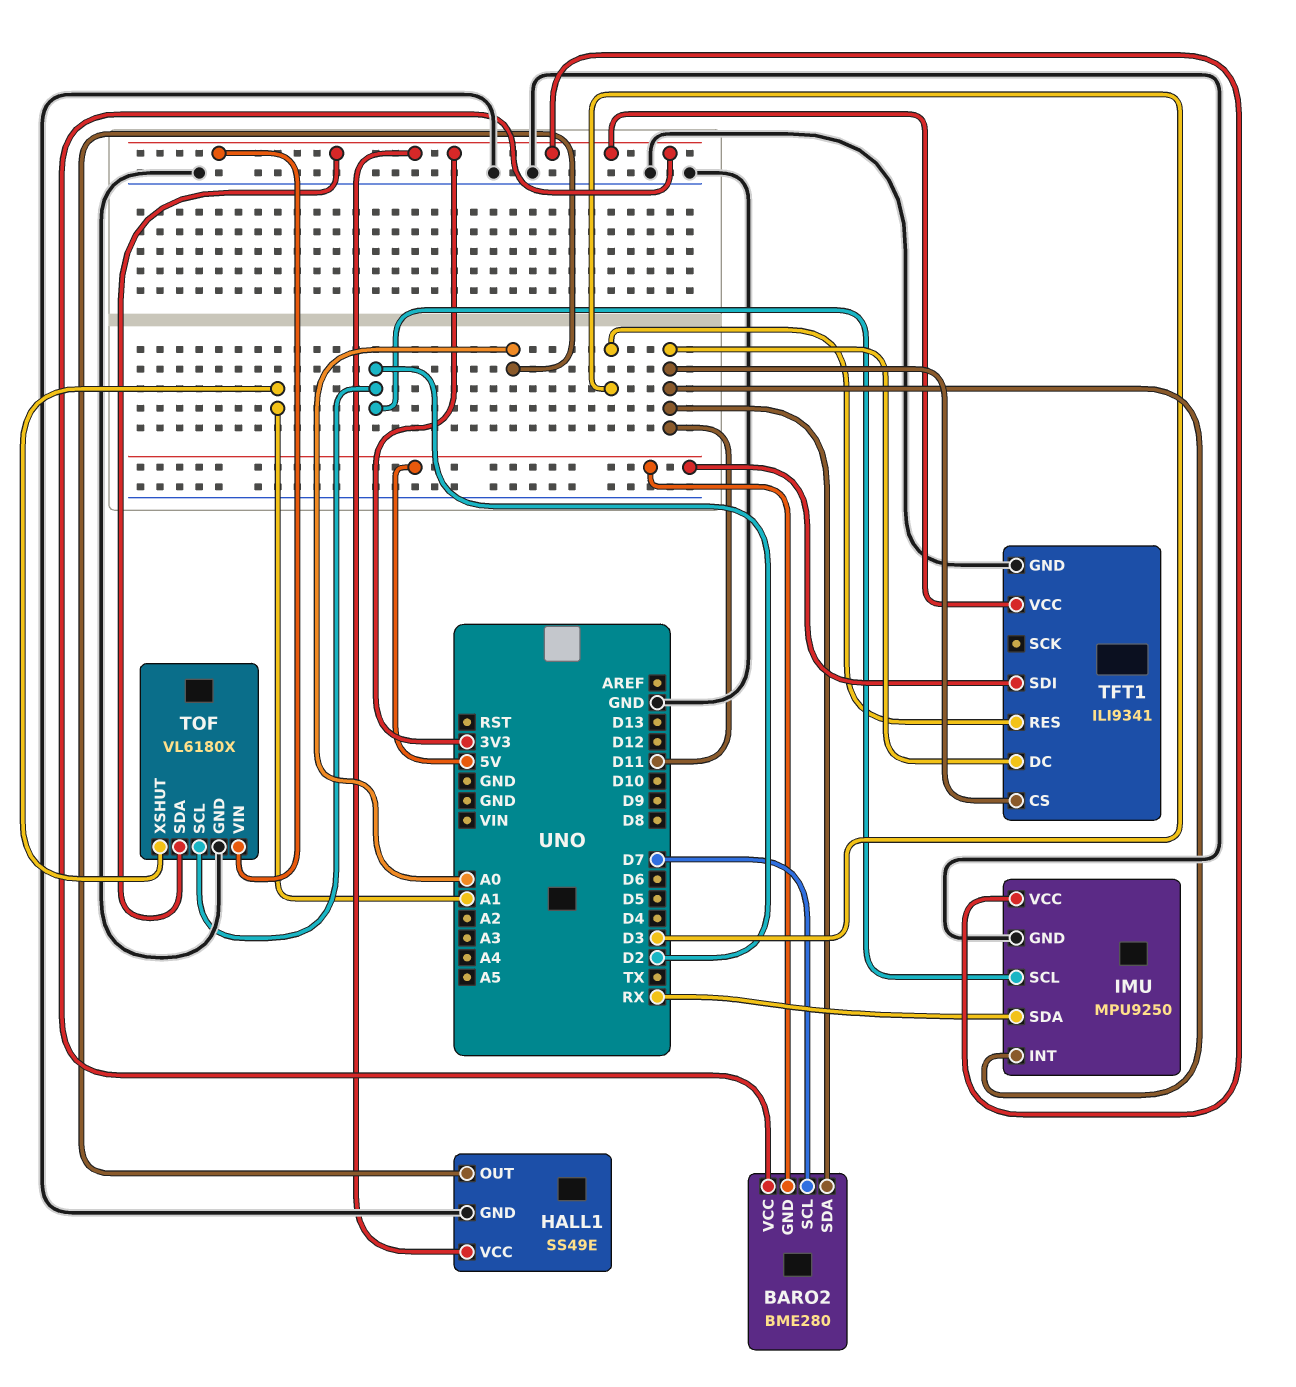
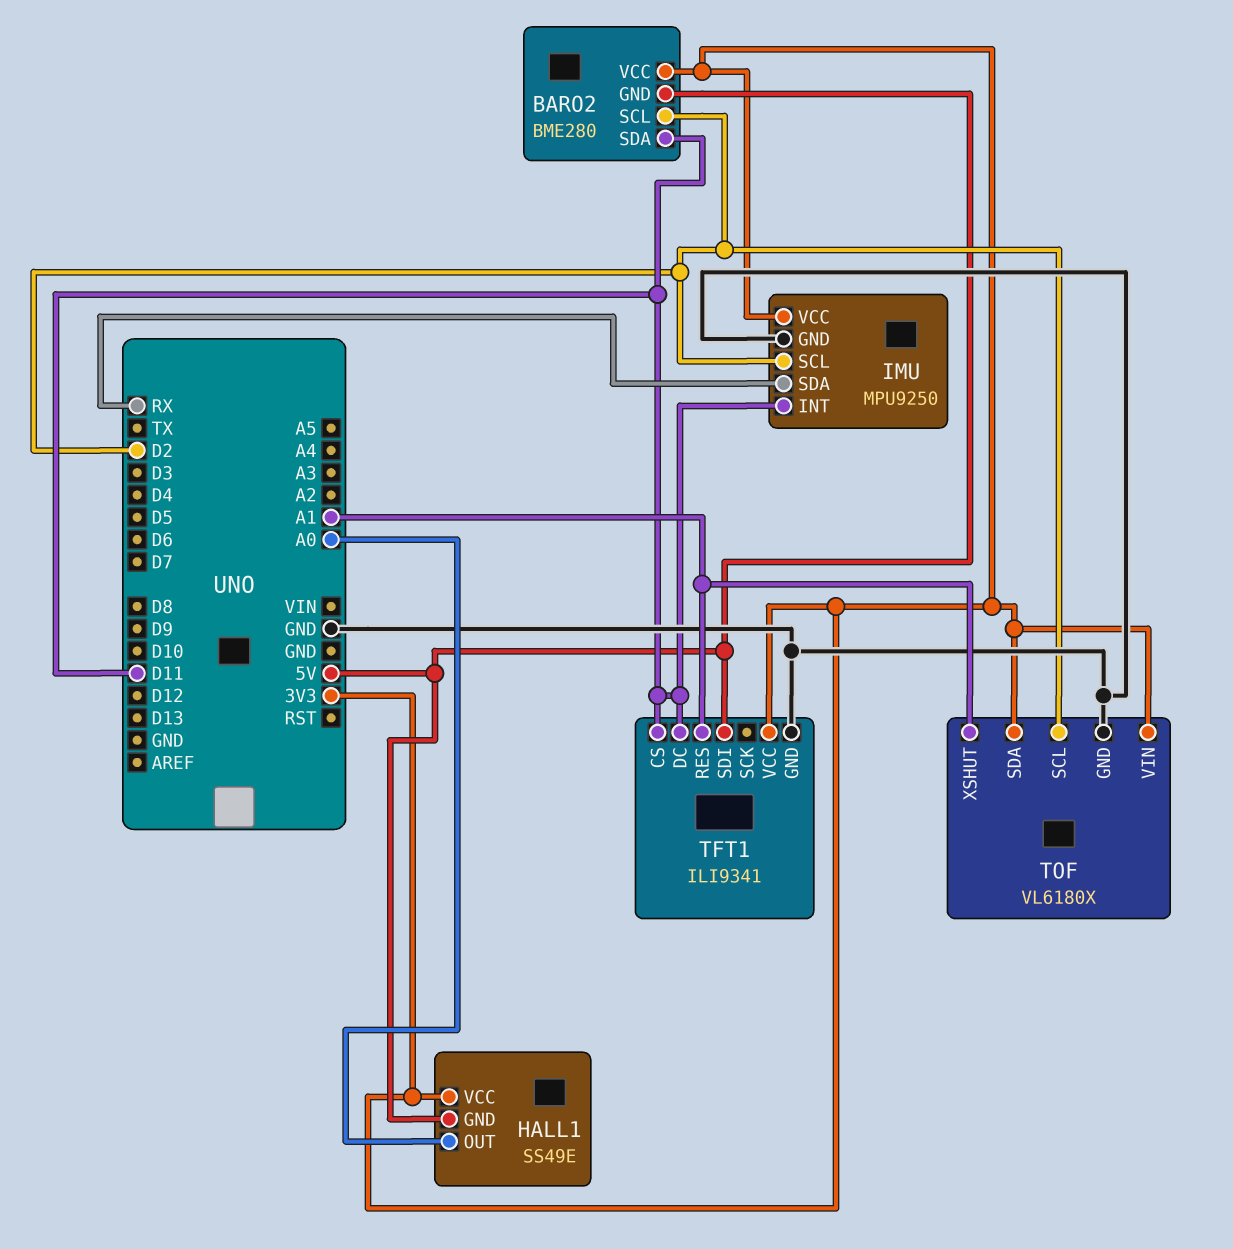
BARO2 pin SCL: D7 -> D2
HALL1 pin GND: GND -> 5V
TFT1 pin RES: D3 -> A1

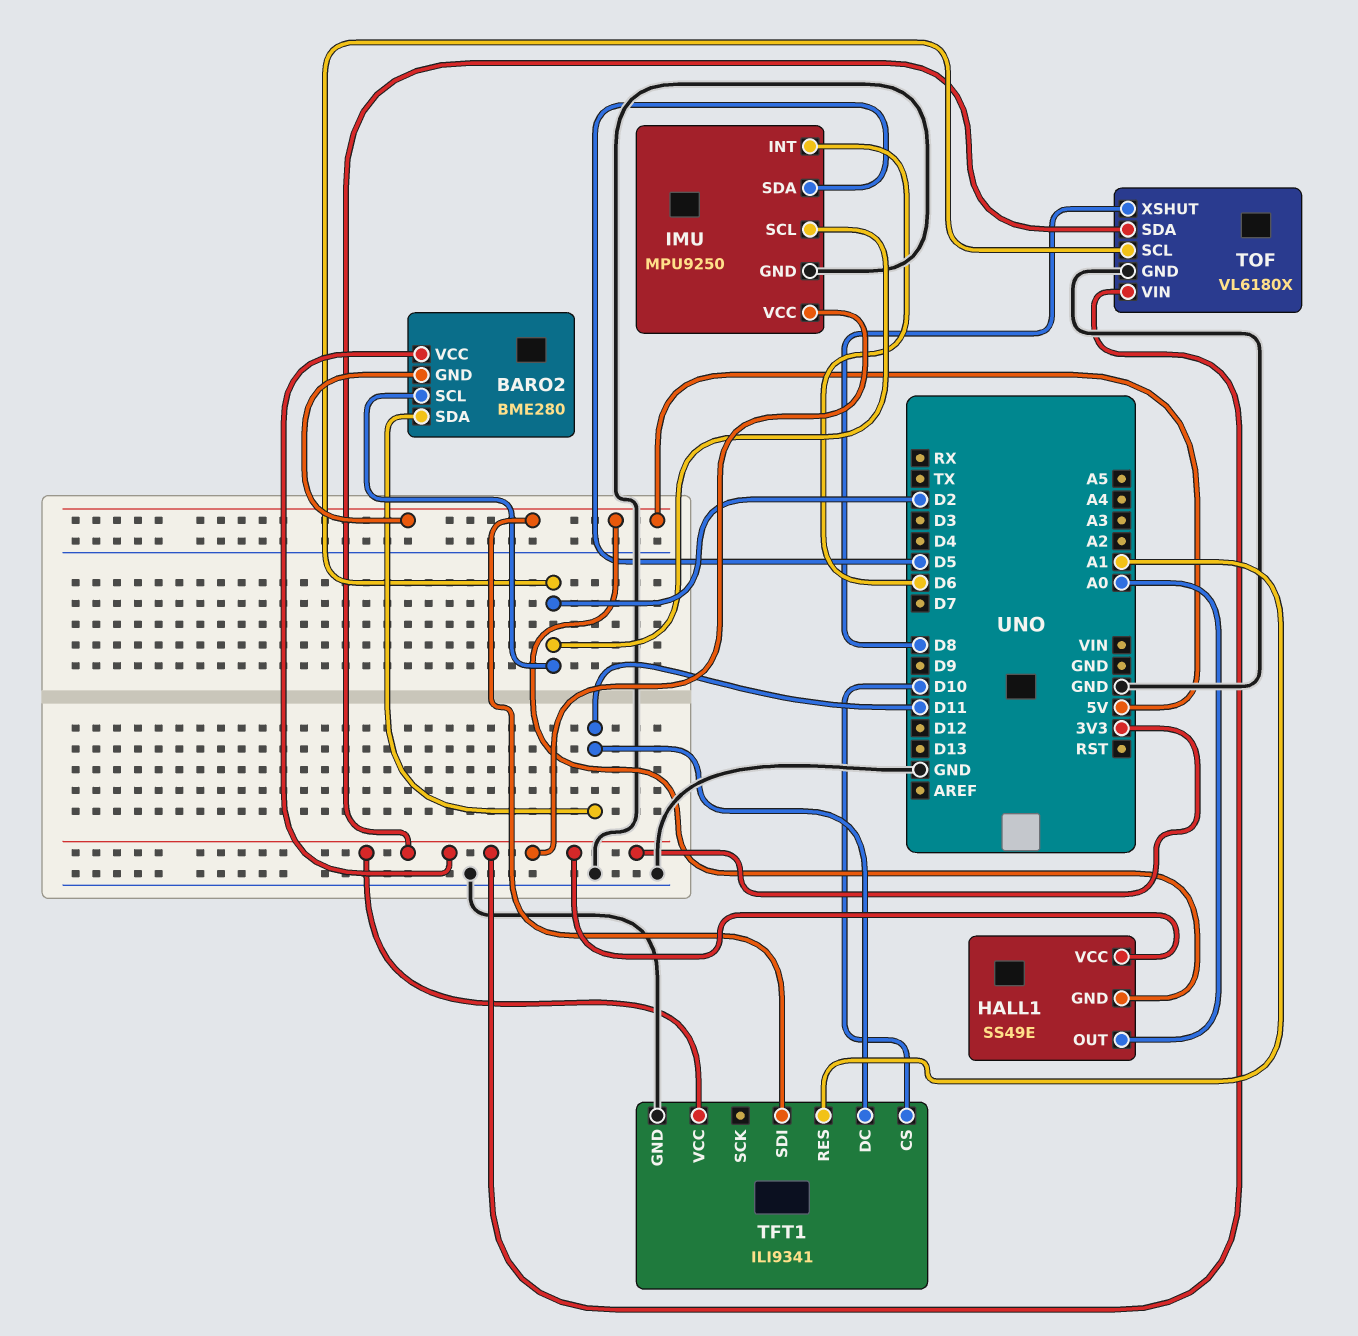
IMU pin INT: D11 -> D6
IMU pin SDA: RX -> D5
TFT1 pin CS: D11 -> D10
TOF pin XSHUT: A1 -> D8

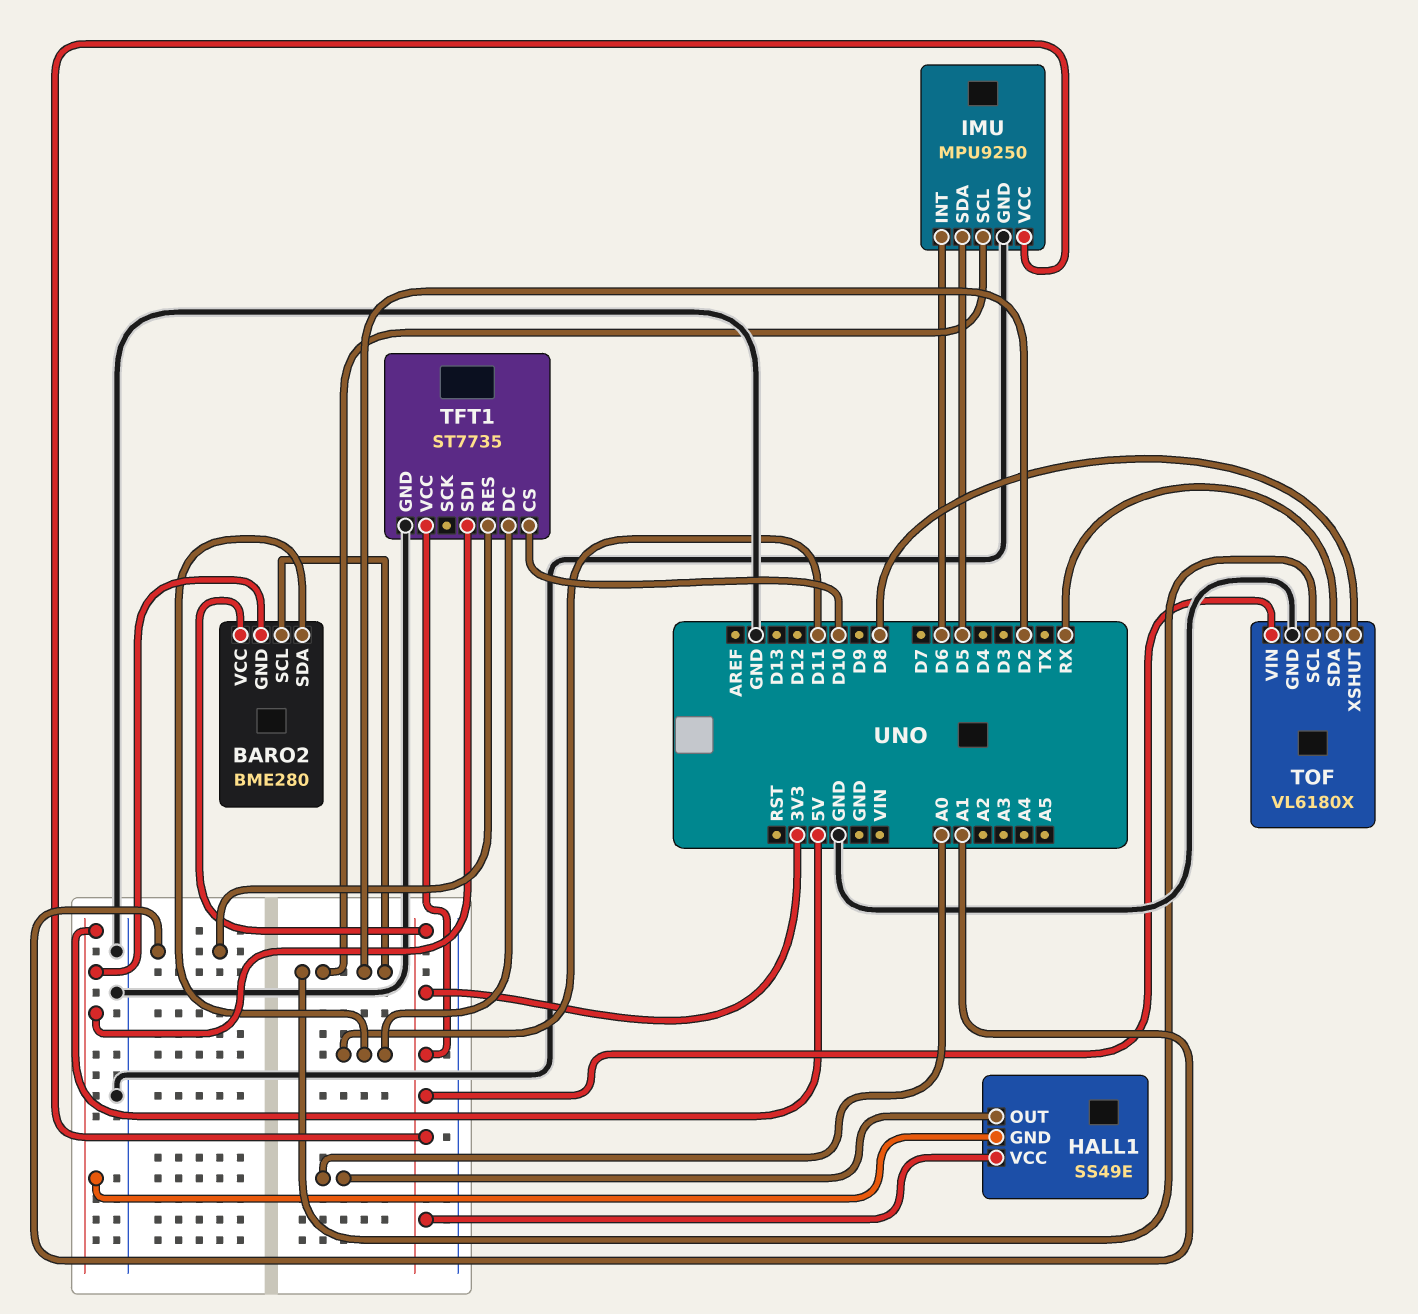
TFT1: ILI9341 -> ST7735
TOF pin SDA: 3V3 -> RX

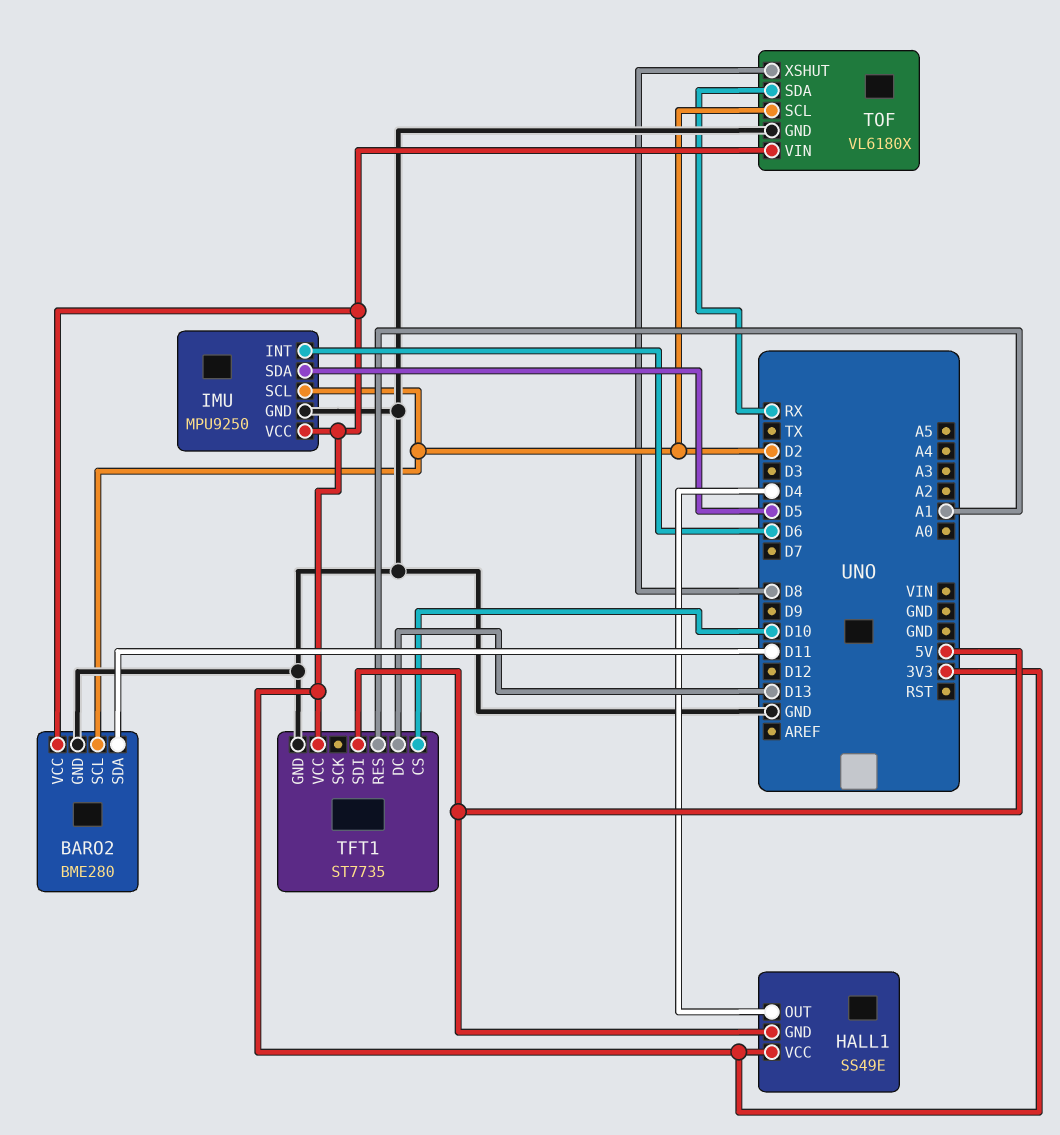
BARO2 pin GND: 5V -> GND
HALL1 pin OUT: A0 -> D4
TFT1 pin DC: D11 -> D13

